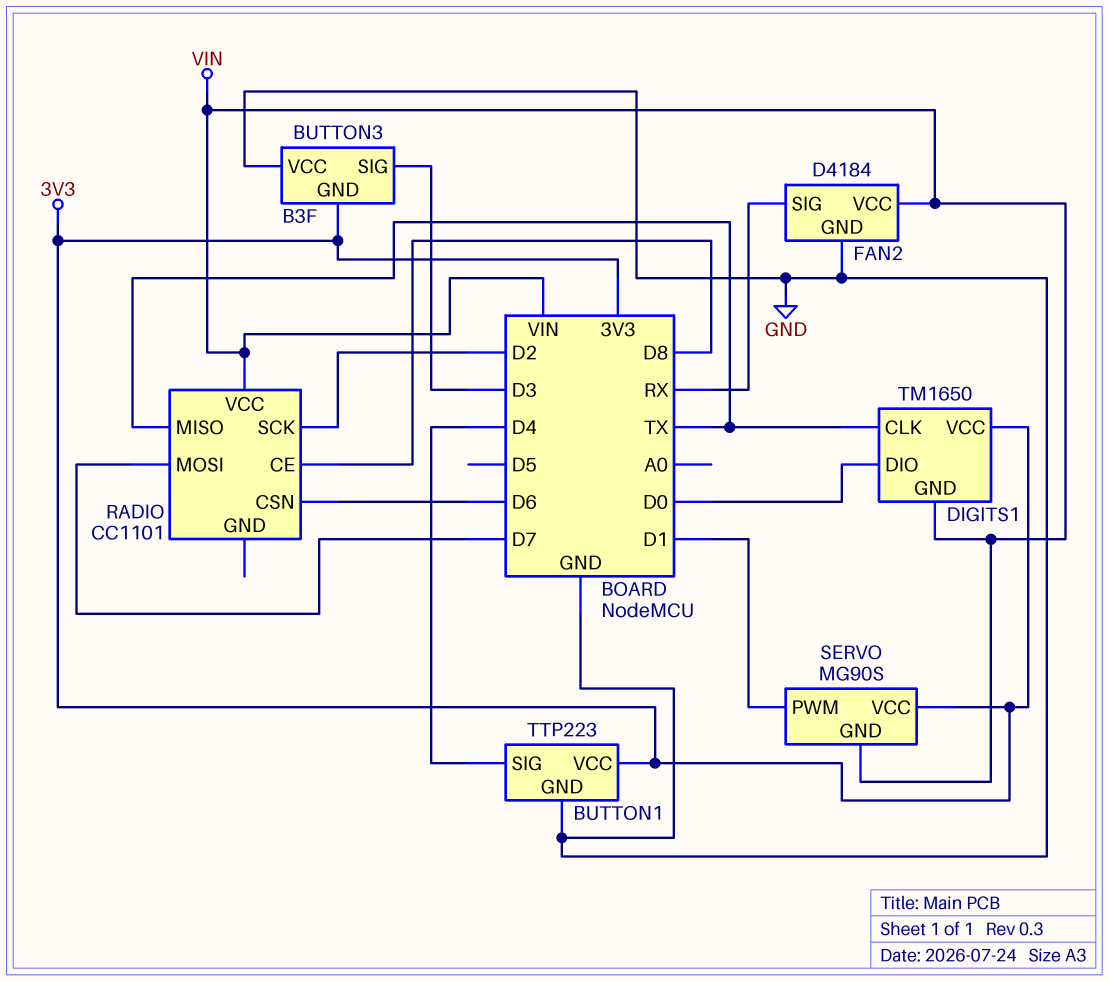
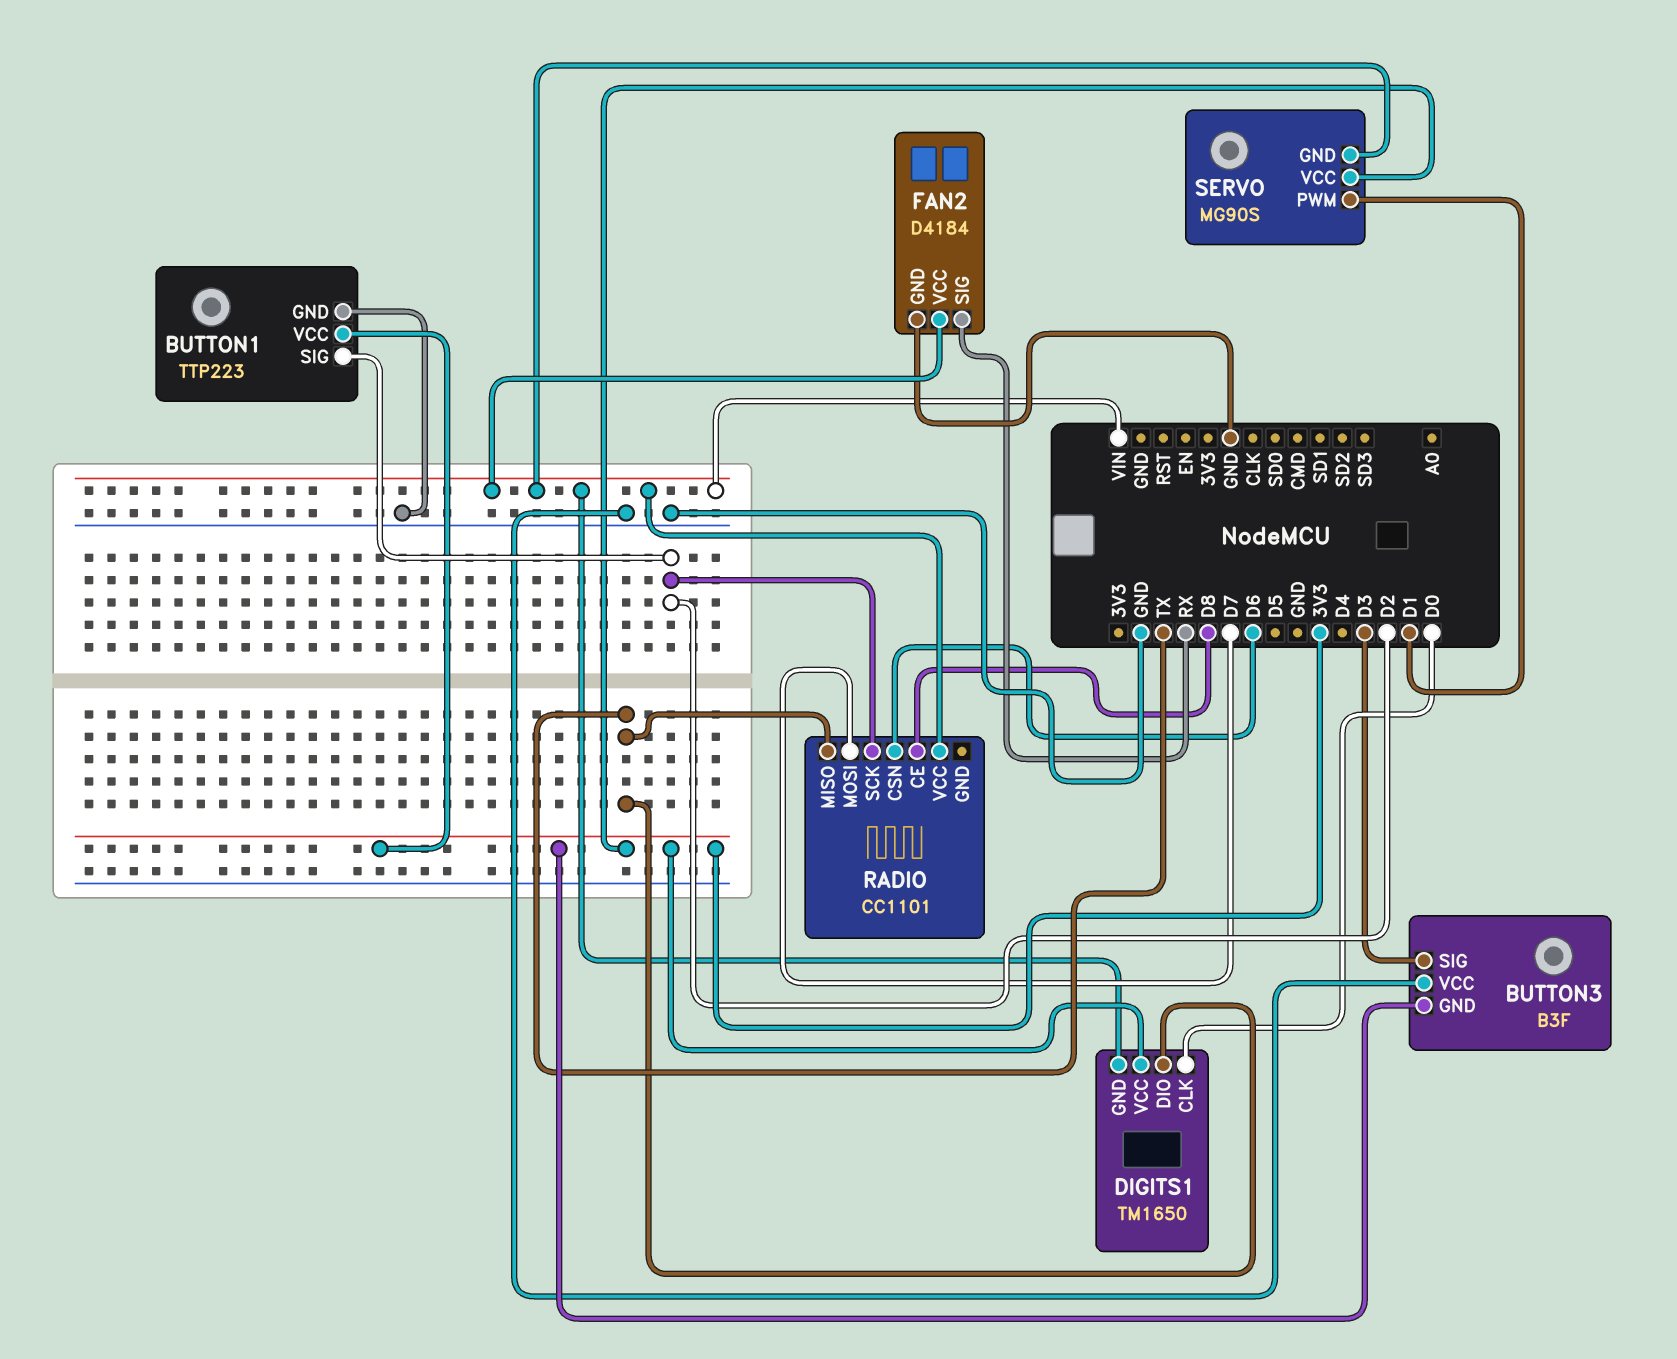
BUTTON1 pin SIG: D4 -> D2
DIGITS1 pin CLK: TX -> D0
DIGITS1 pin DIO: D0 -> TX

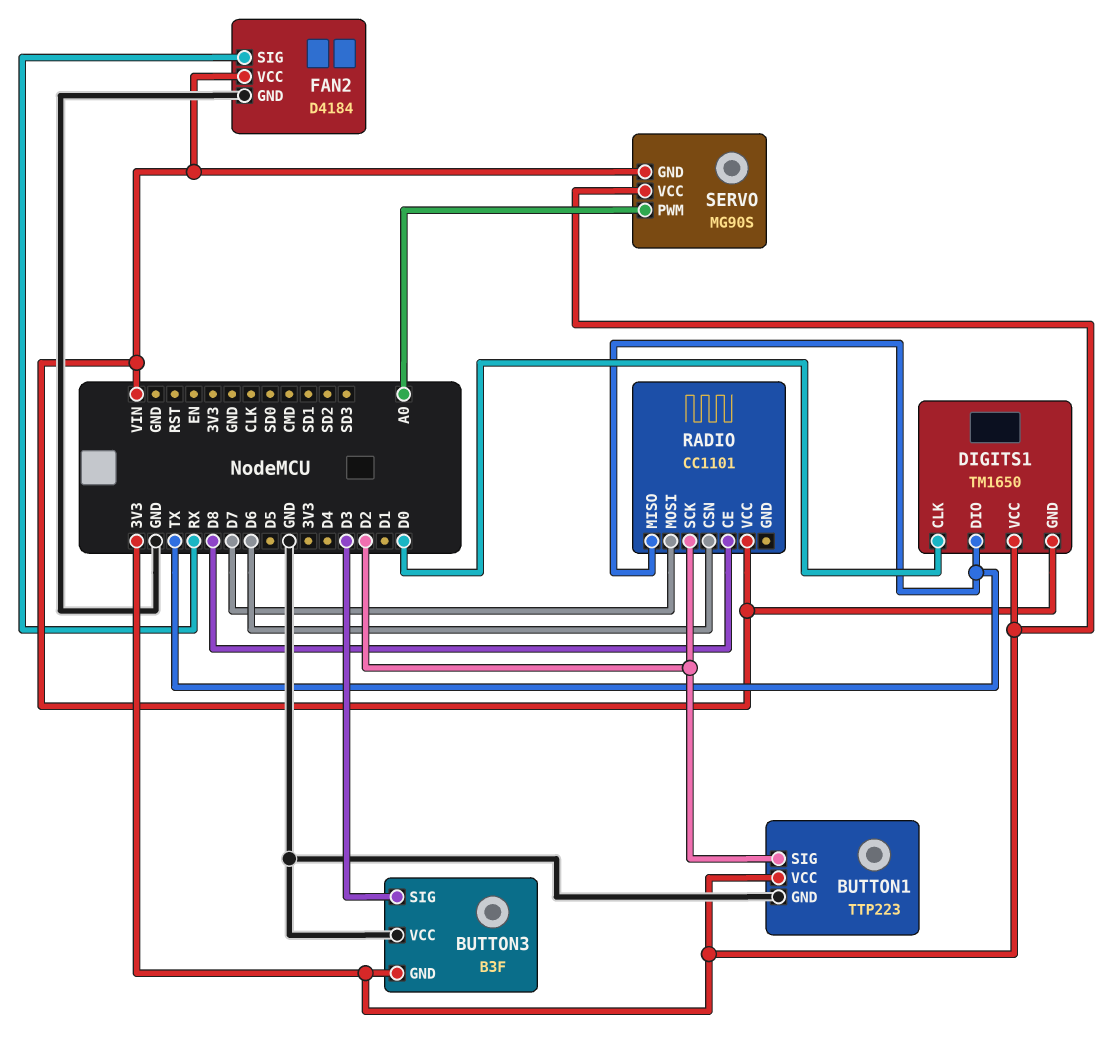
SERVO pin PWM: D1 -> A0

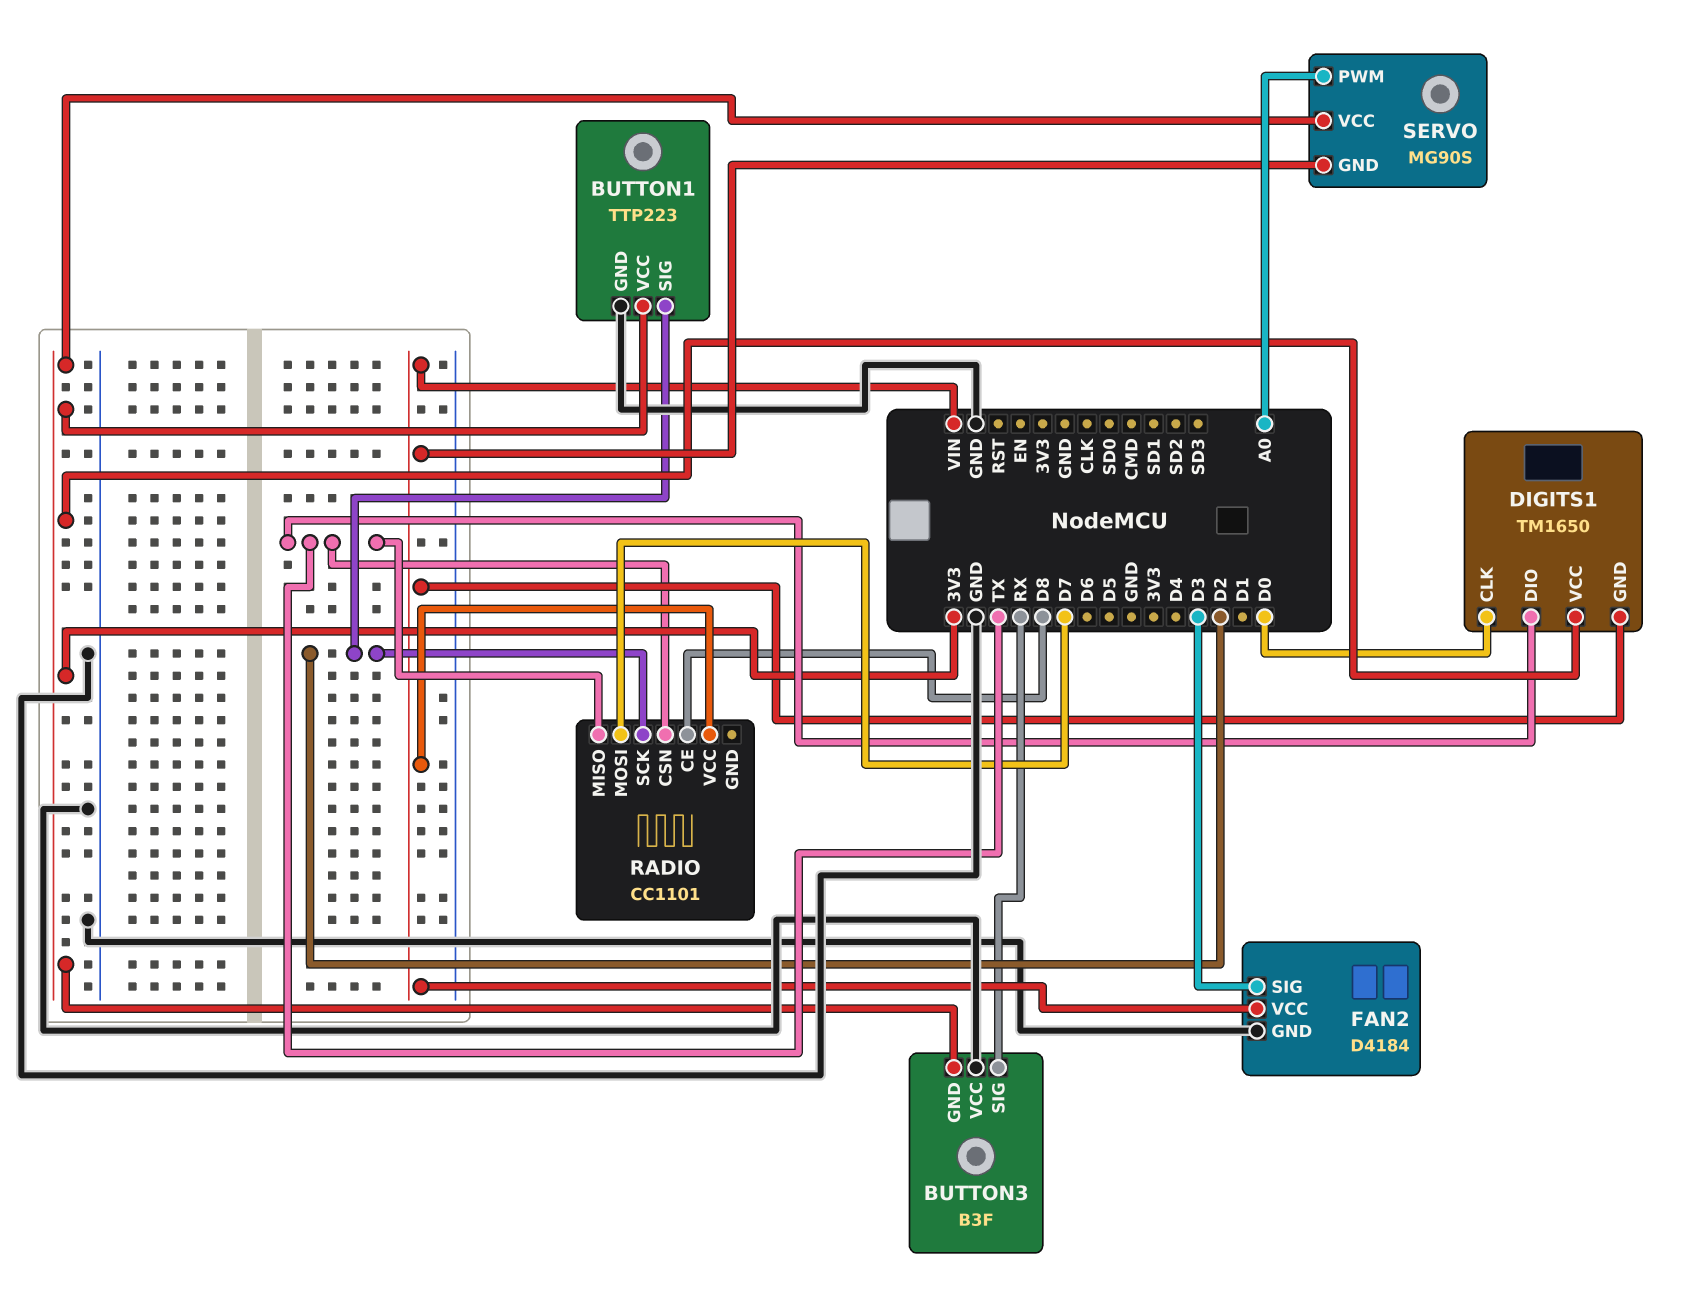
BUTTON3 pin SIG: D3 -> RX
FAN2 pin SIG: RX -> D3
RADIO pin CSN: D6 -> TX

